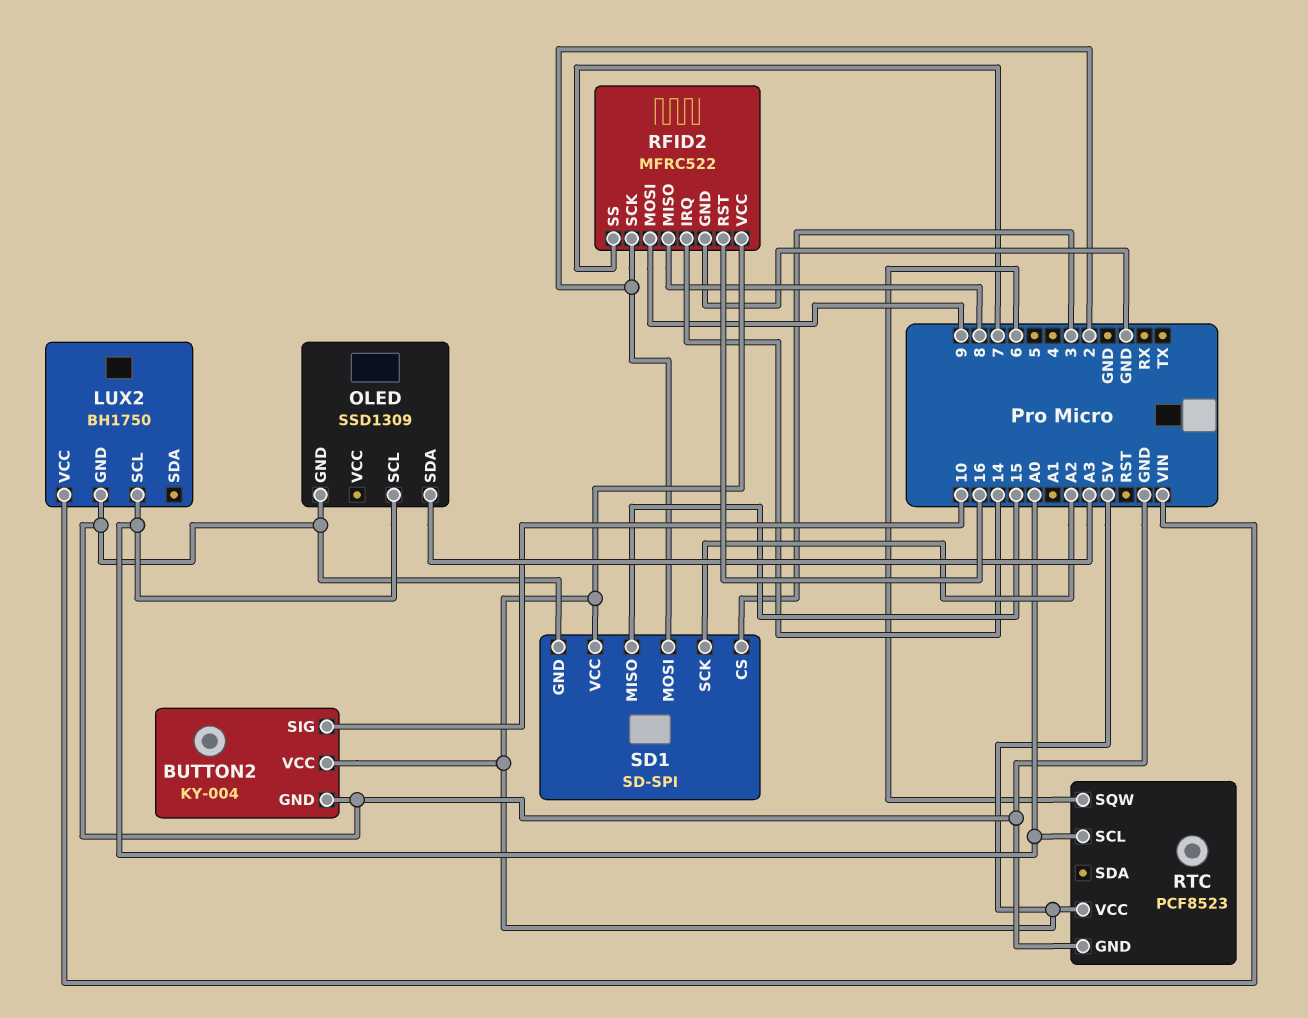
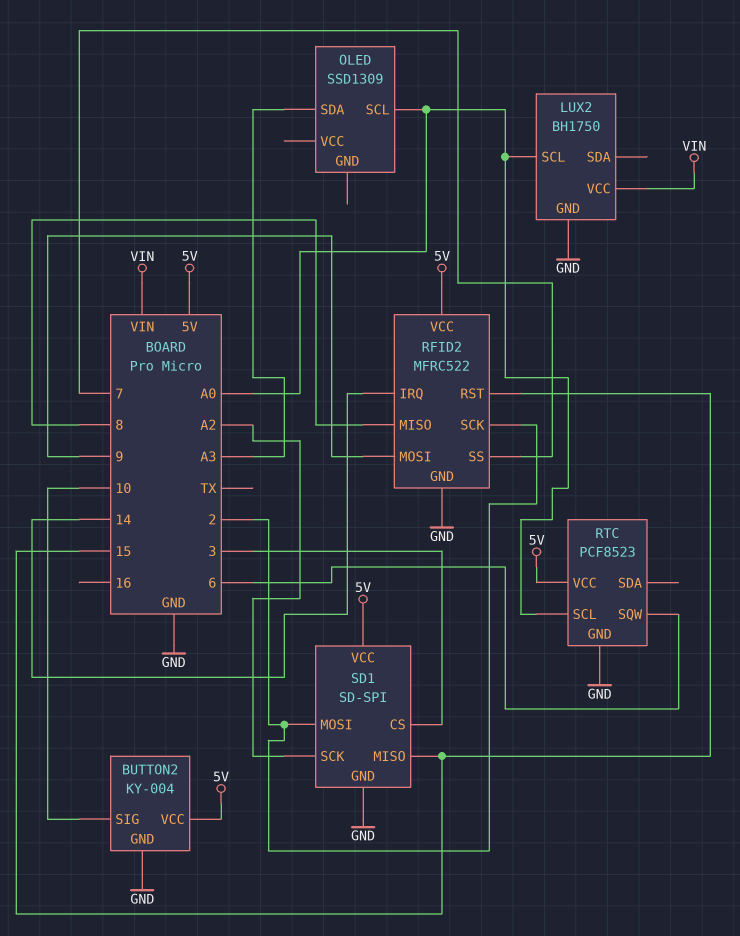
OLED pin GND: GND -> none
RFID2 pin RST: 16 -> 15

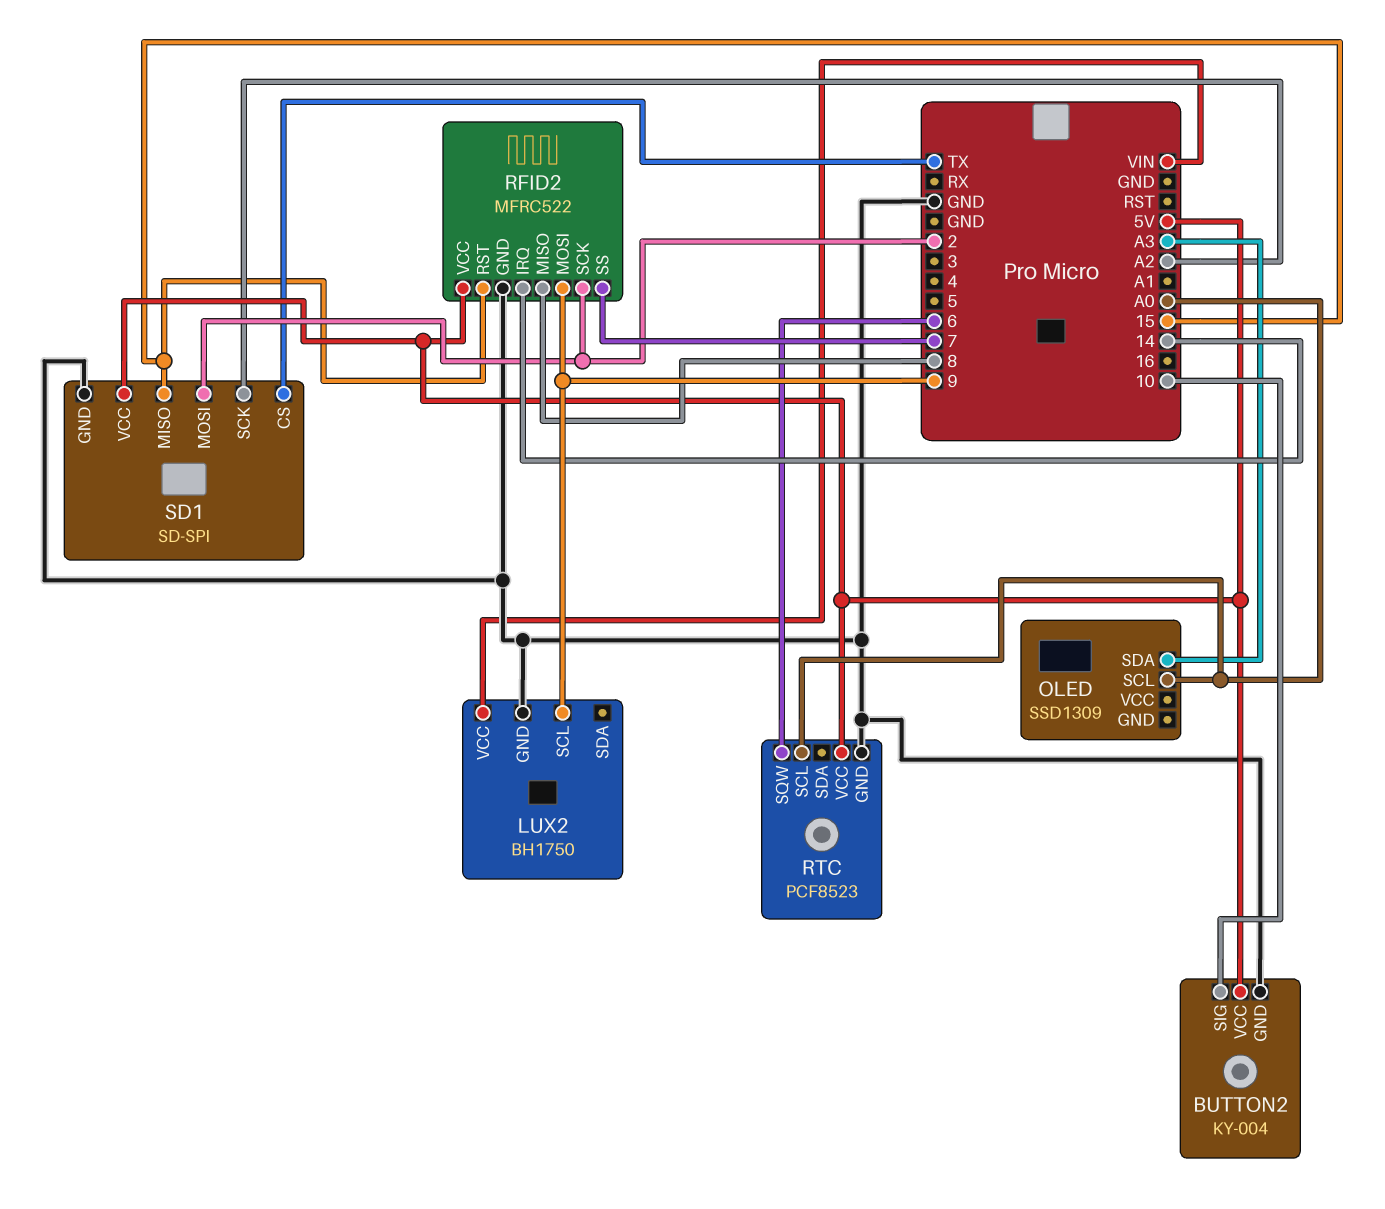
LUX2 pin SCL: A0 -> 9
SD1 pin CS: 3 -> TX

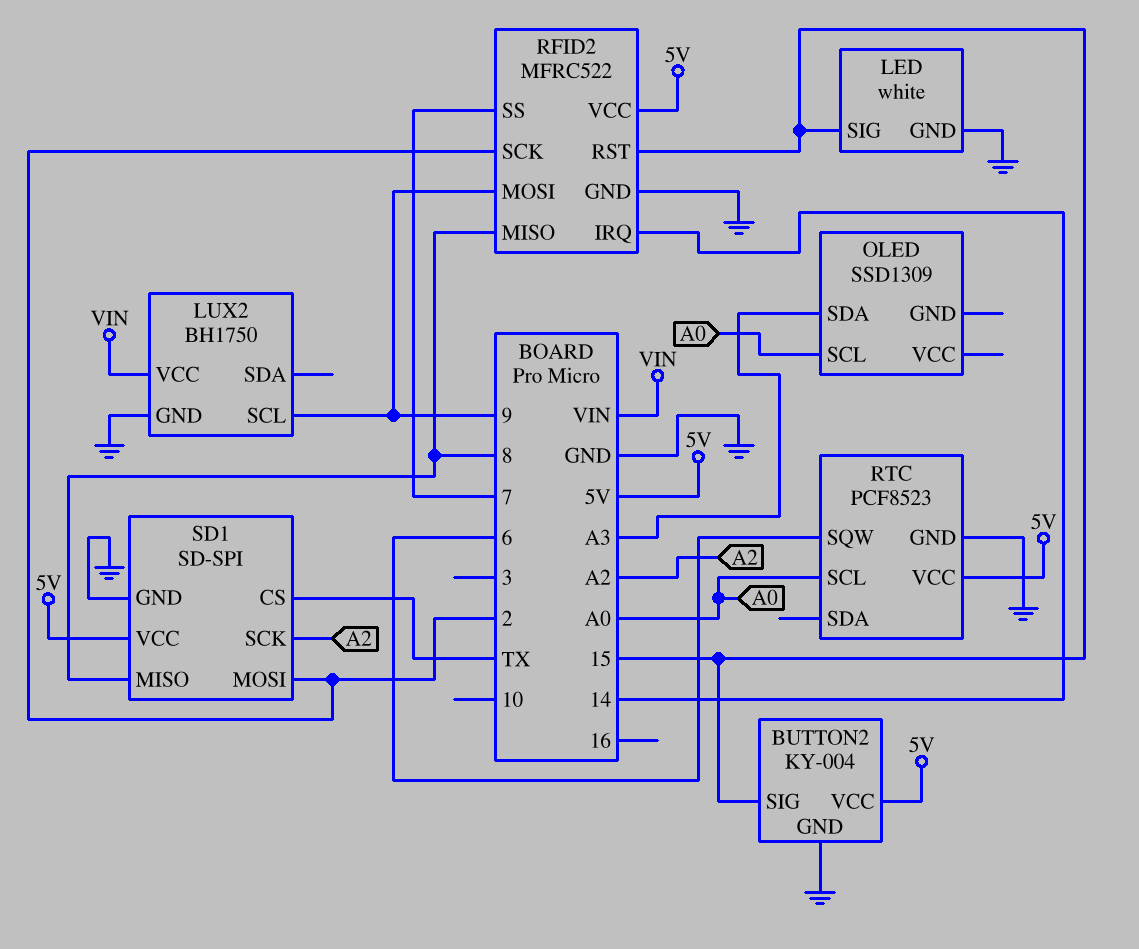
BUTTON2 pin SIG: 10 -> 15
LED: none -> white
LED pin GND: none -> GND
LED pin SIG: none -> 15
SD1 pin MISO: 15 -> 8

